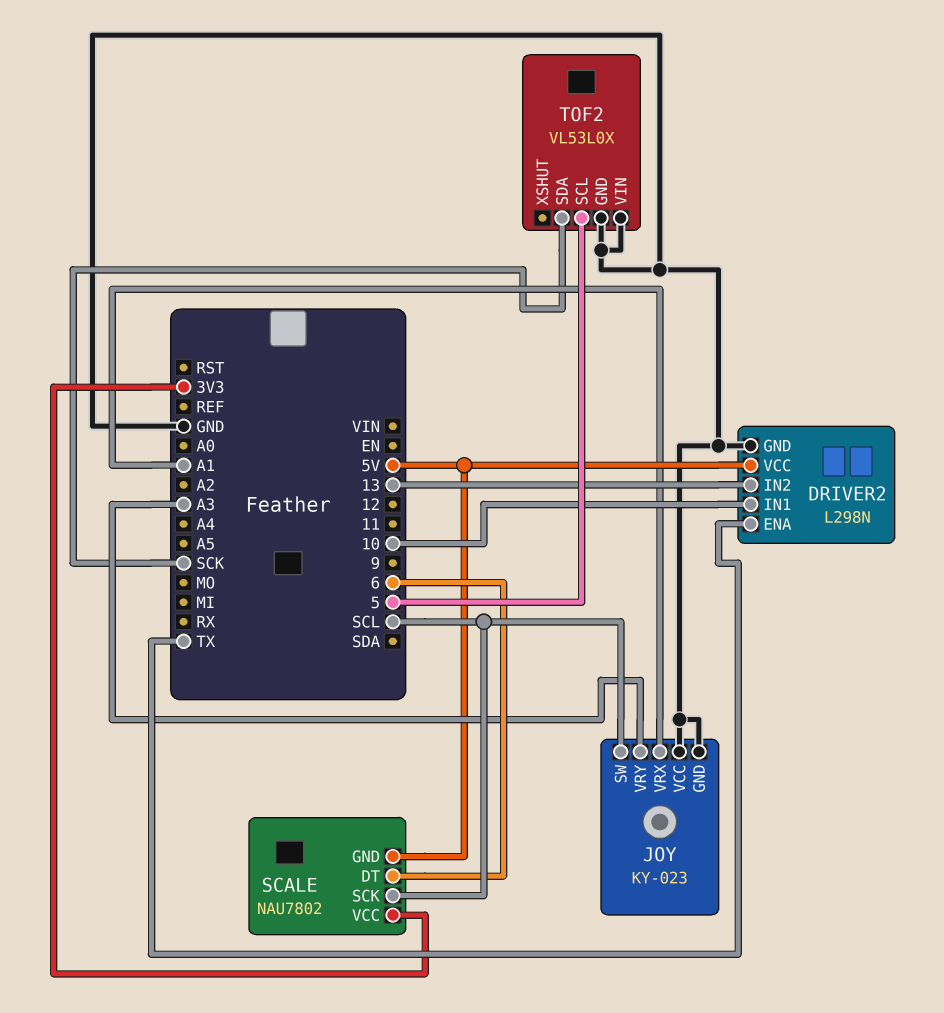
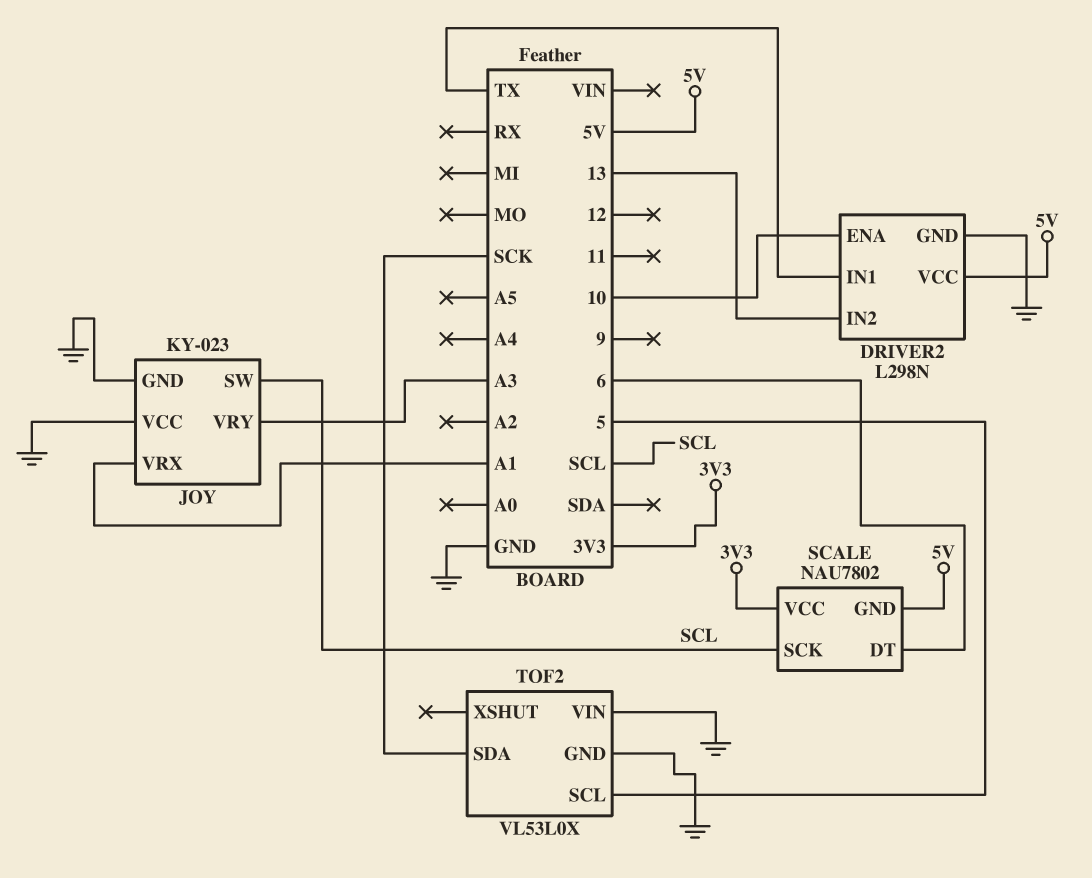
DRIVER2 pin ENA: TX -> 10
DRIVER2 pin IN1: 10 -> TX

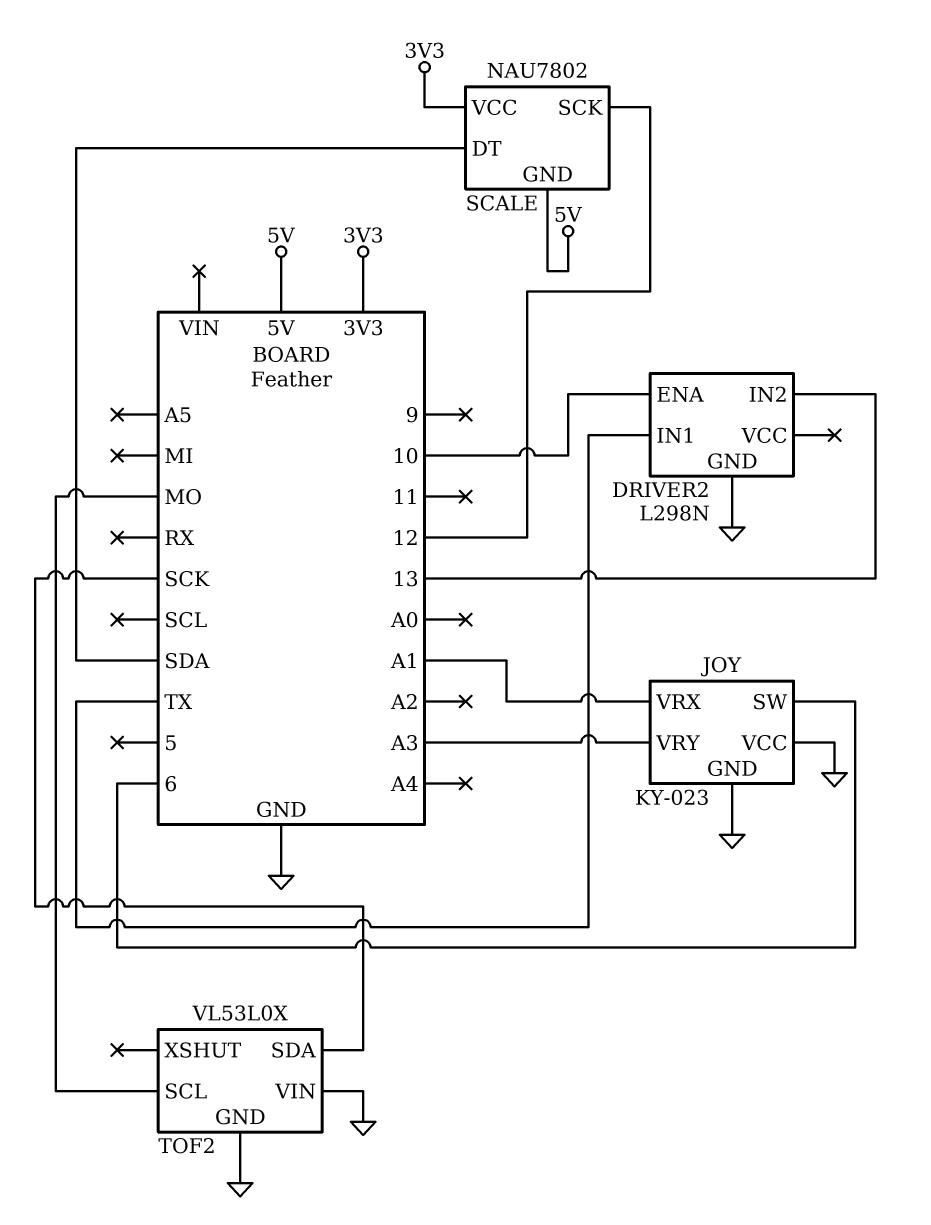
DRIVER2 pin VCC: 5V -> none
JOY pin SW: SCL -> 6
SCALE pin DT: 6 -> SDA
SCALE pin SCK: SCL -> 12
TOF2 pin SCL: 5 -> MO

